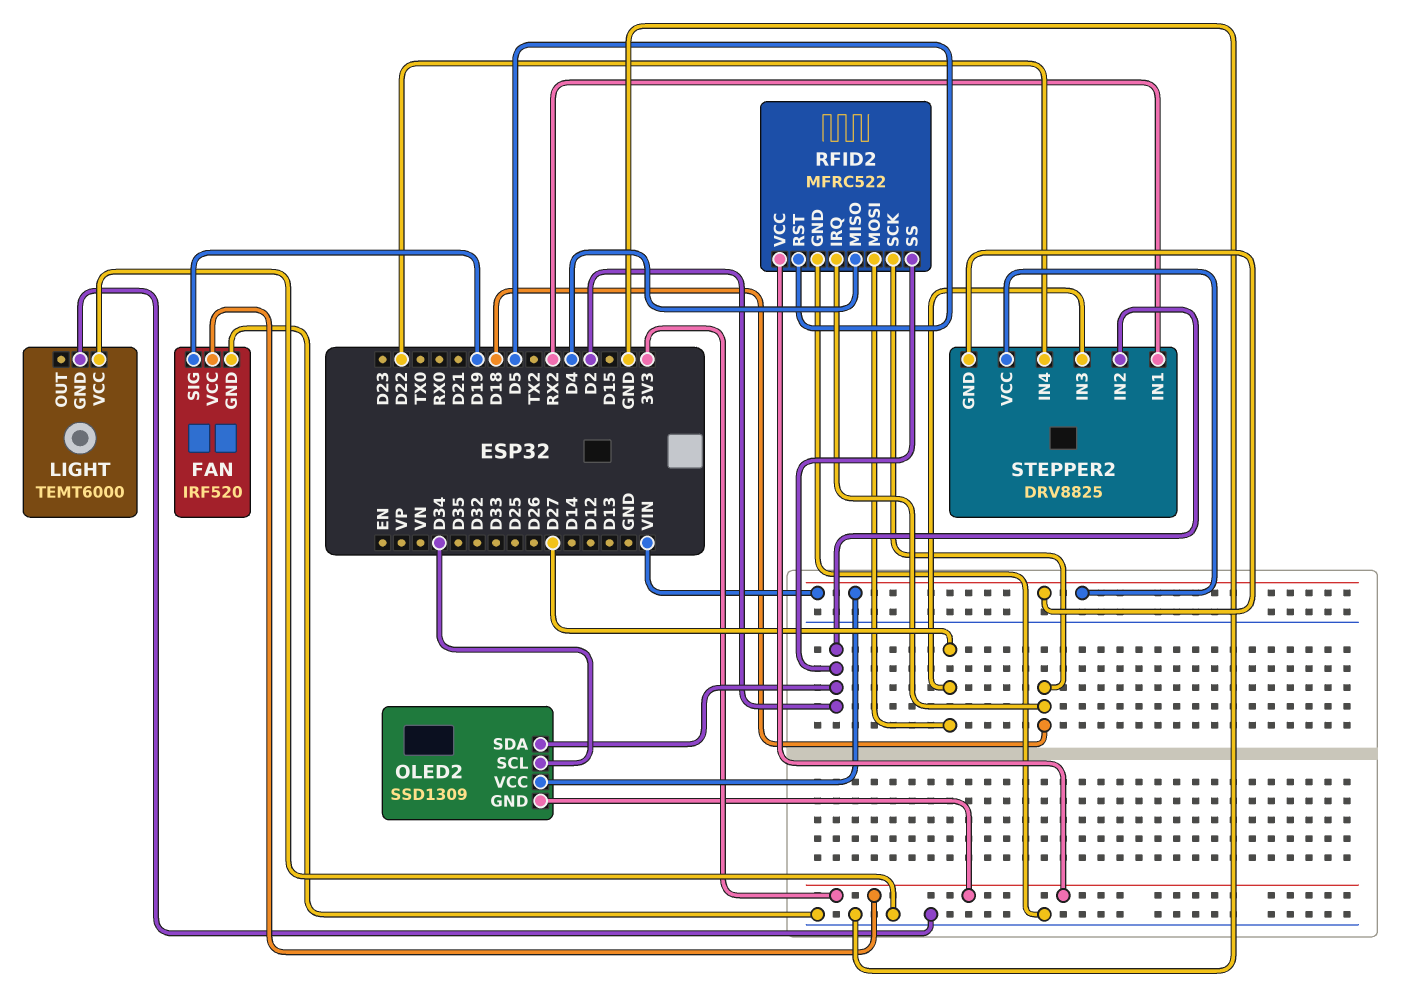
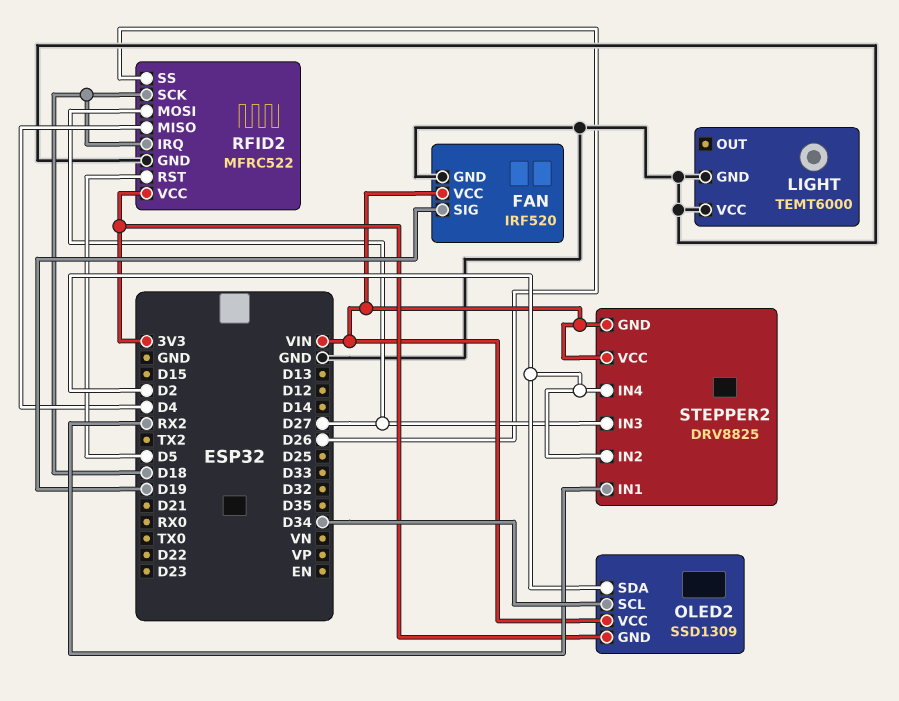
FAN pin VCC: 3V3 -> VIN
RFID2 pin SS: D2 -> D26
STEPPER2 pin IN4: D22 -> D2

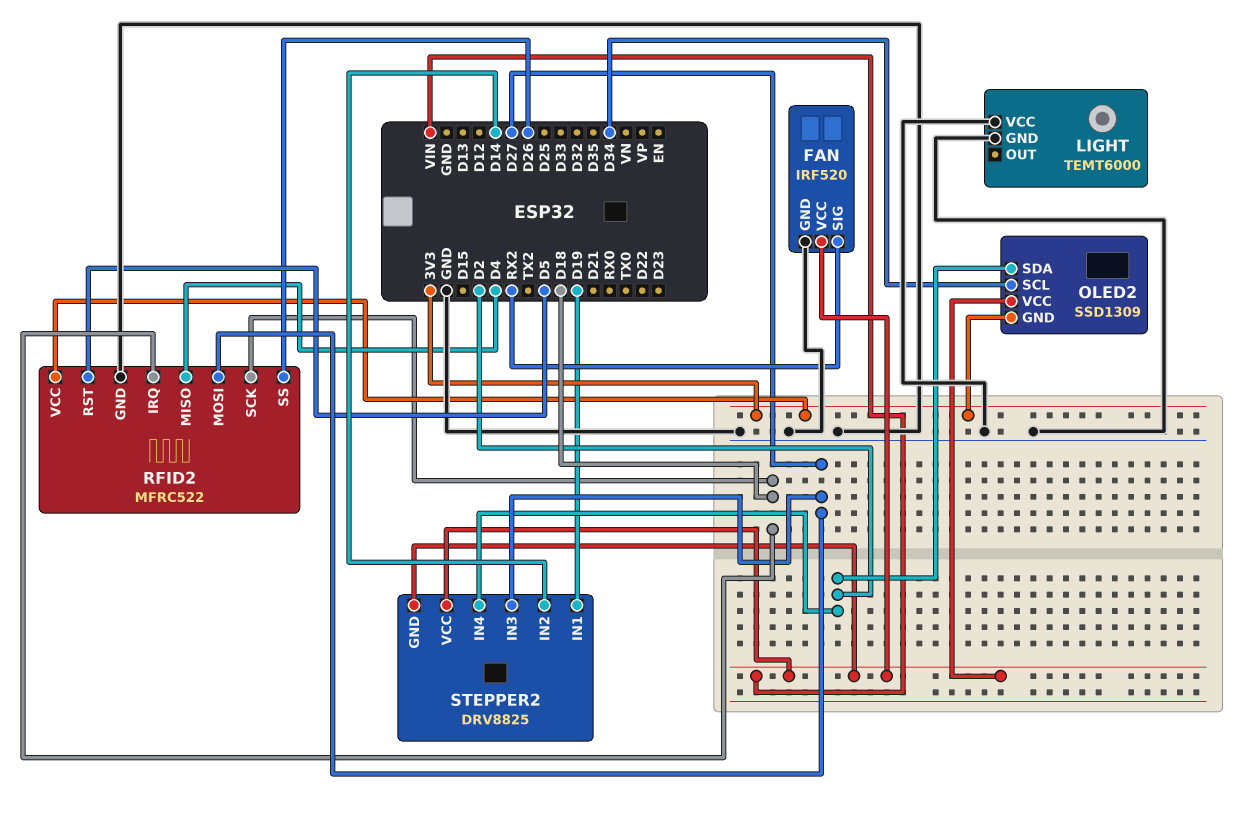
FAN pin SIG: D19 -> RX2
STEPPER2 pin IN1: RX2 -> D19
STEPPER2 pin IN2: D2 -> D14

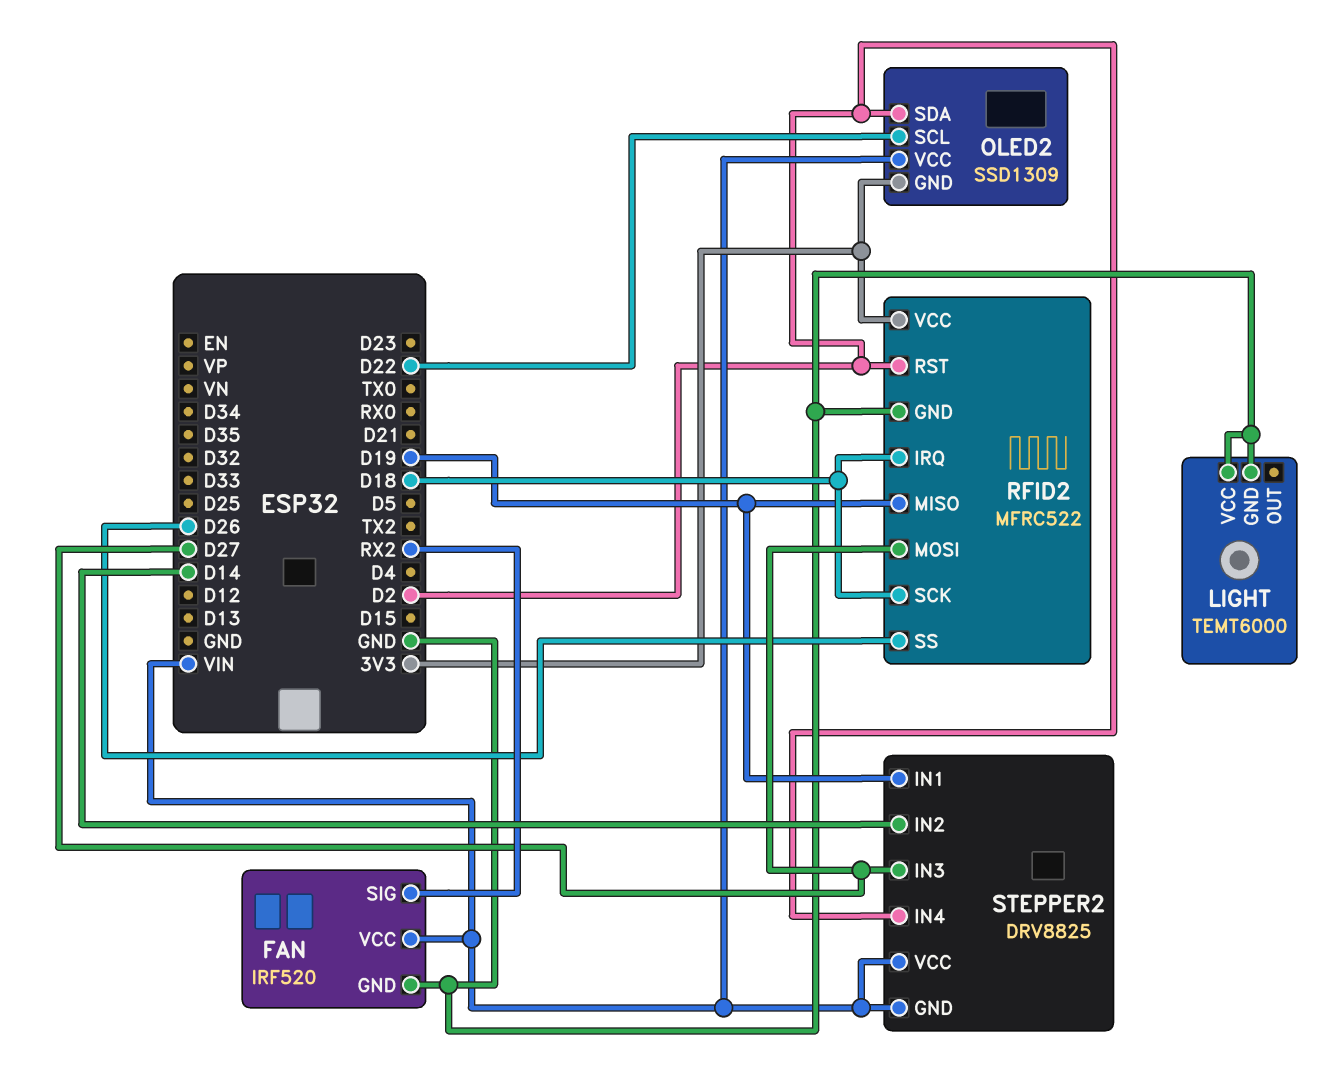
OLED2 pin SCL: D34 -> D22
RFID2 pin MISO: D4 -> D19
RFID2 pin RST: D5 -> D2

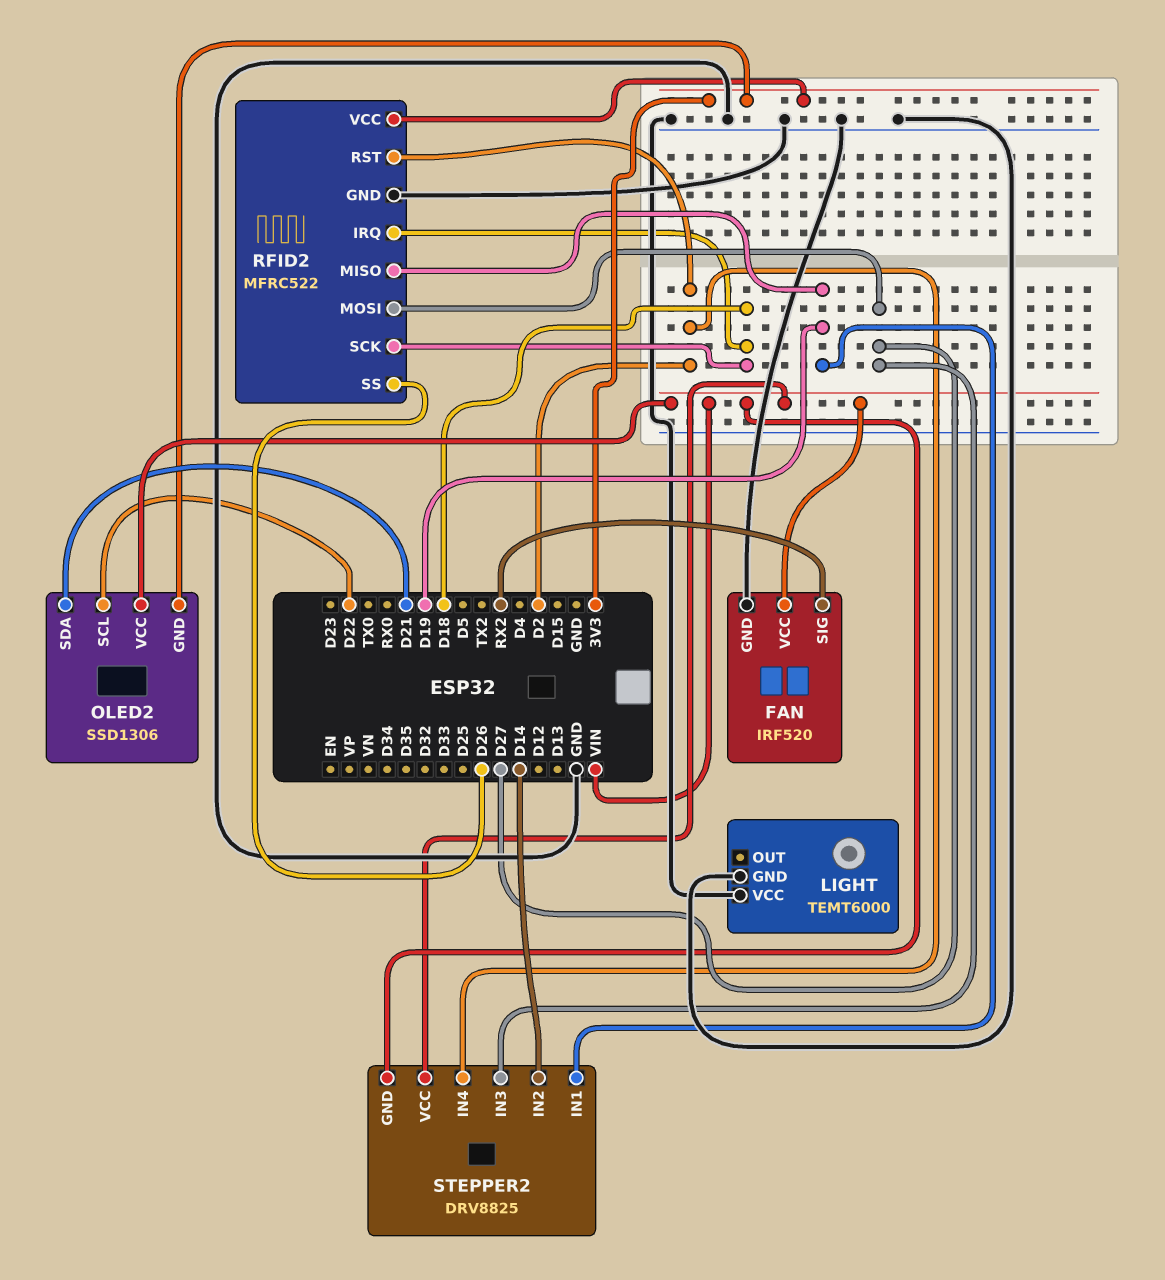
OLED2: SSD1309 -> SSD1306
OLED2 pin SDA: D2 -> D21

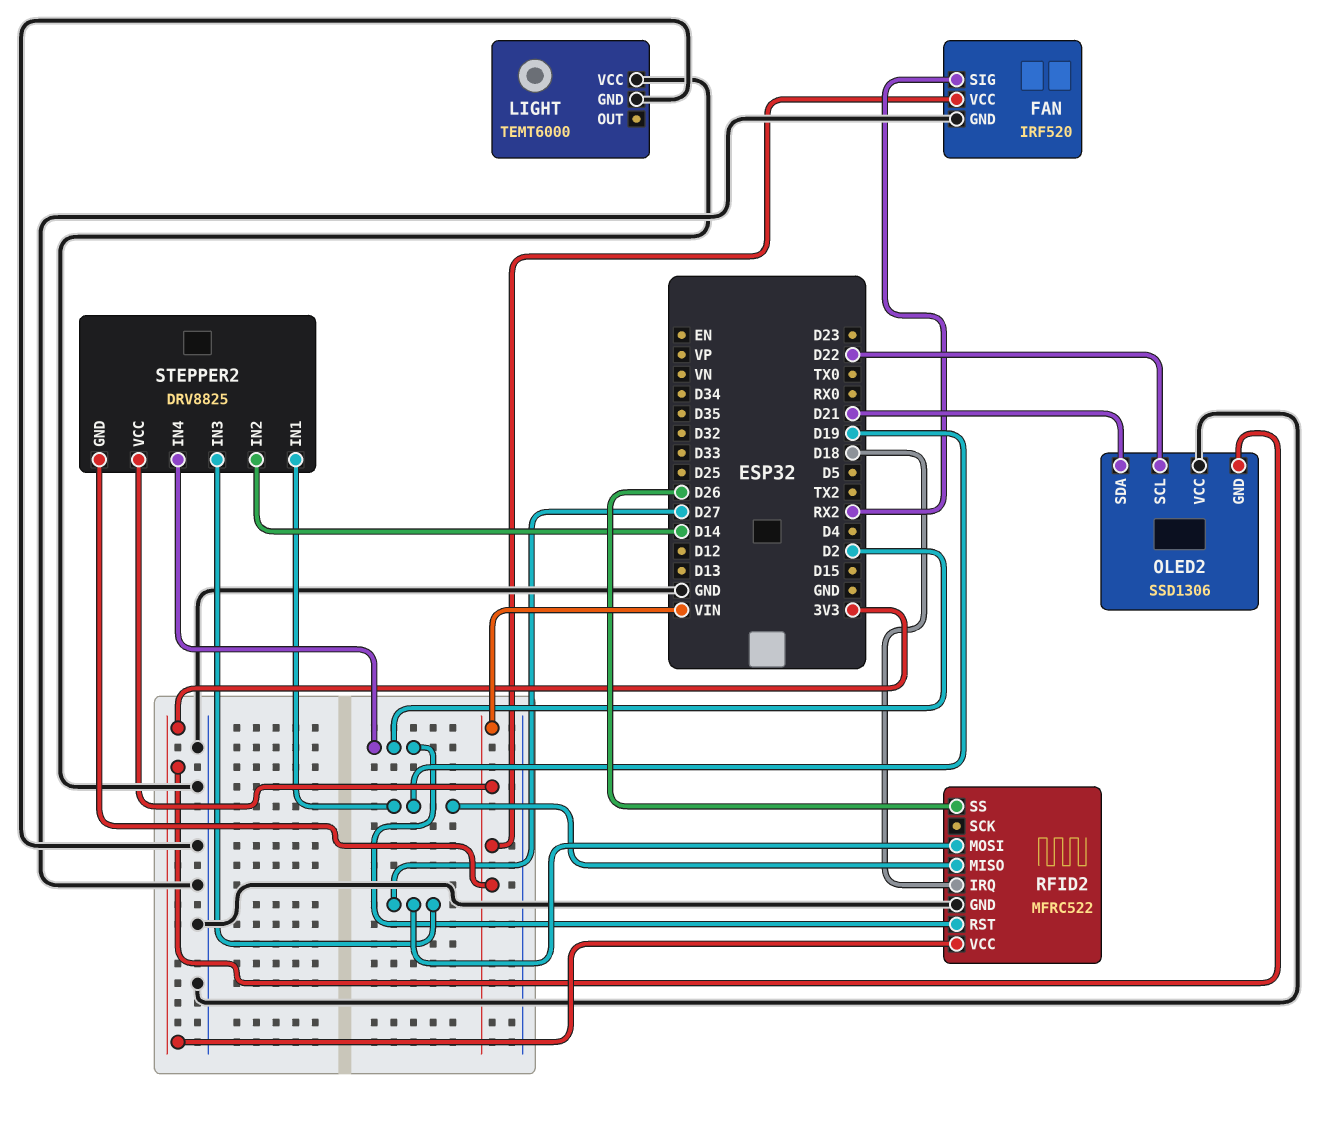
OLED2 pin VCC: VIN -> GND
RFID2 pin SCK: D18 -> none

